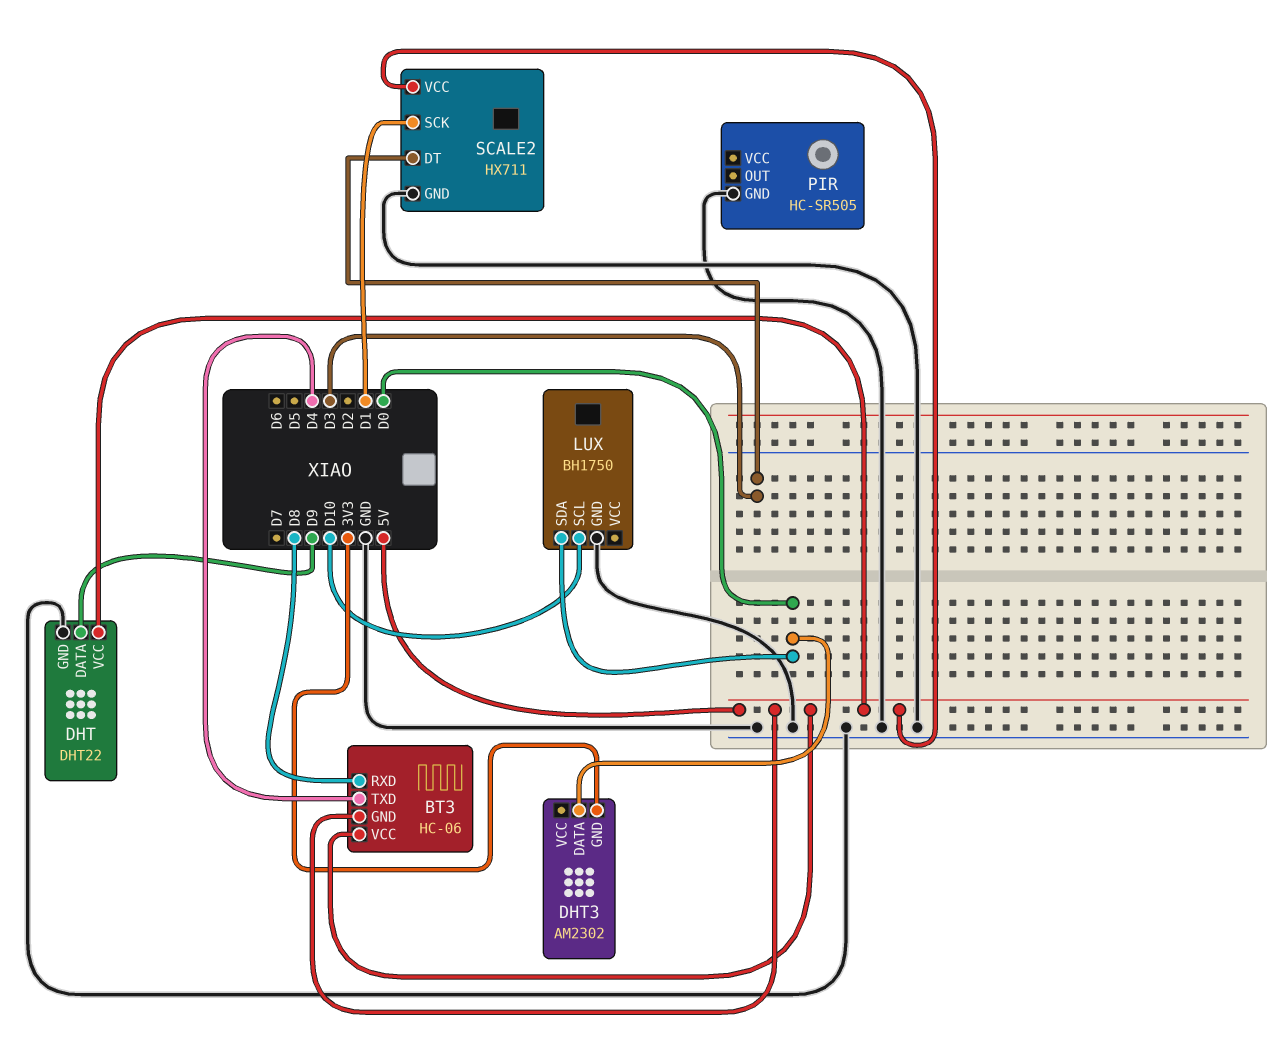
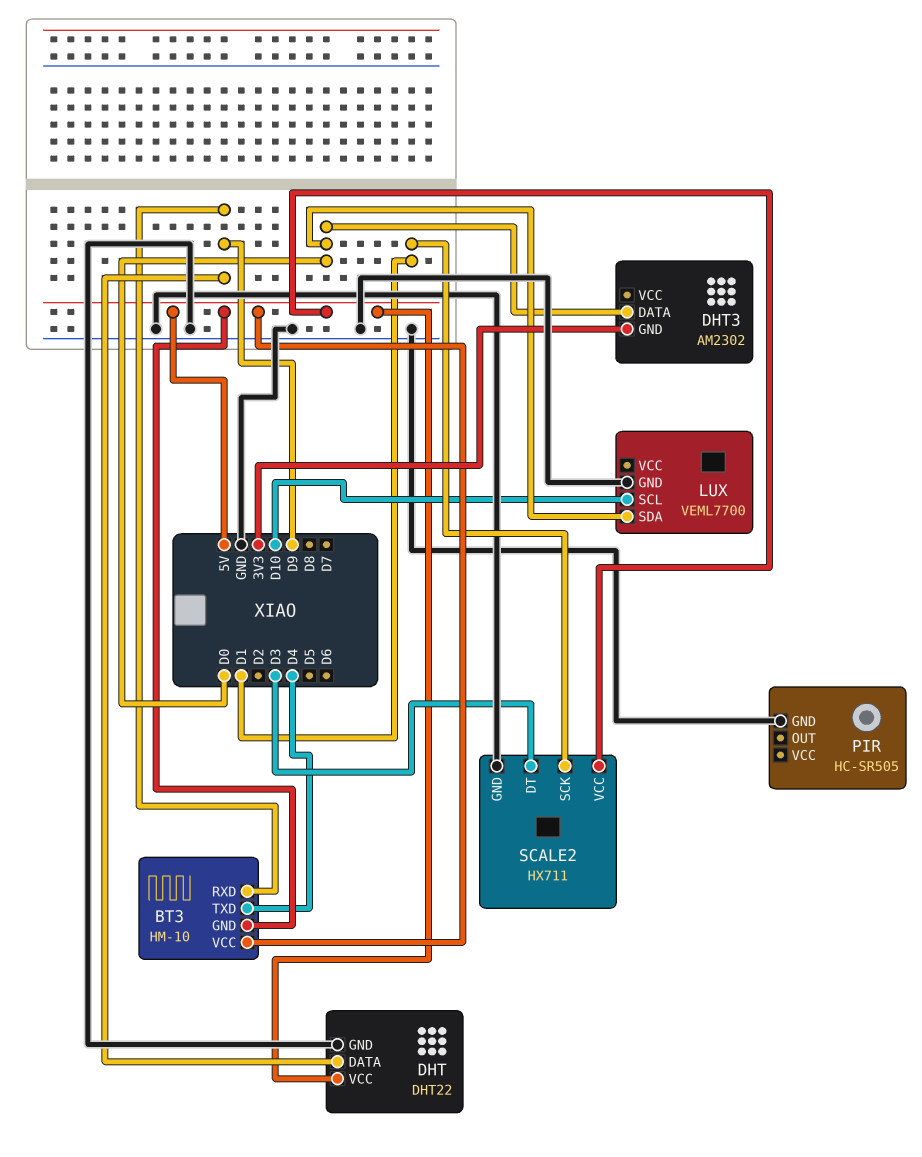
BT3: HC-06 -> HM-10
BT3 pin RXD: D8 -> D9
LUX: BH1750 -> VEML7700

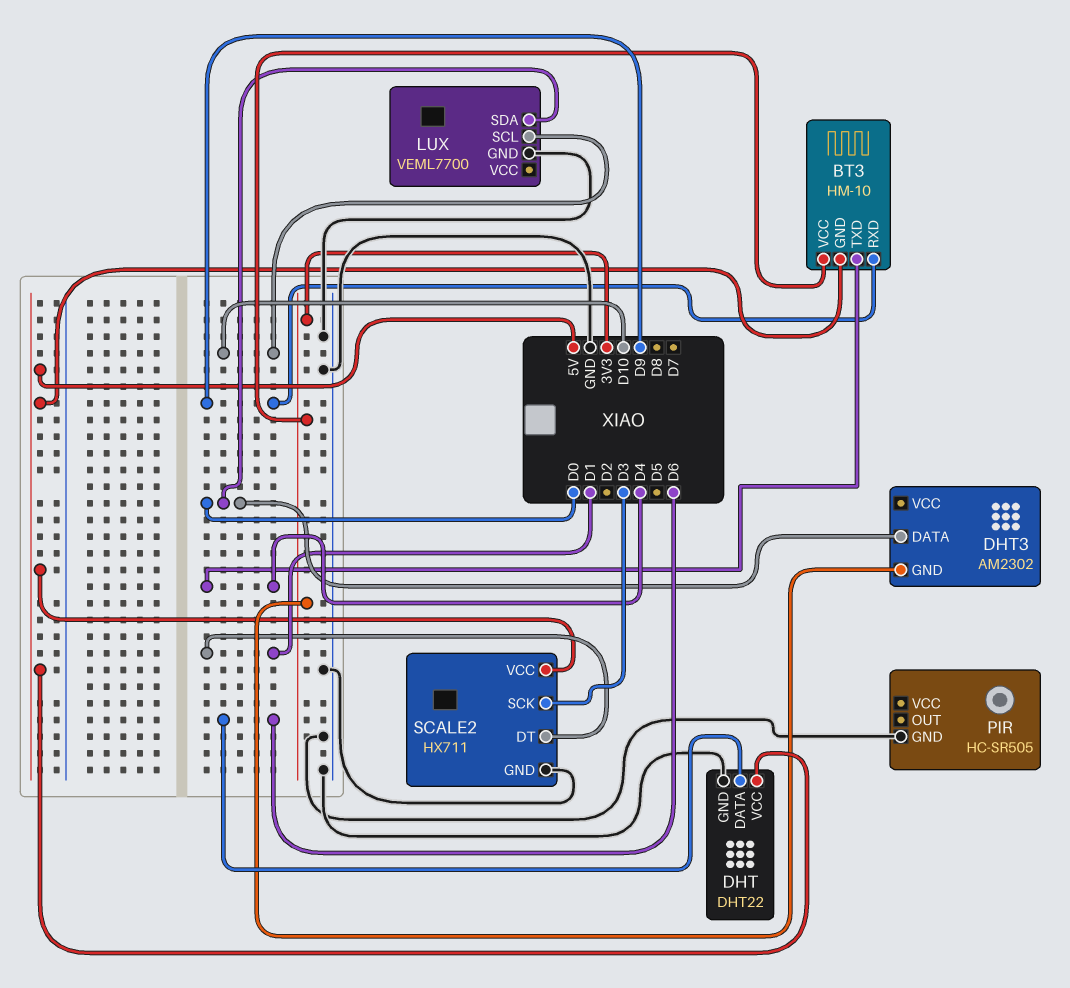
BT3 pin VCC: 5V -> 3V3
DHT pin DATA: D9 -> D6
SCALE2 pin DT: D3 -> D1
SCALE2 pin SCK: D1 -> D3

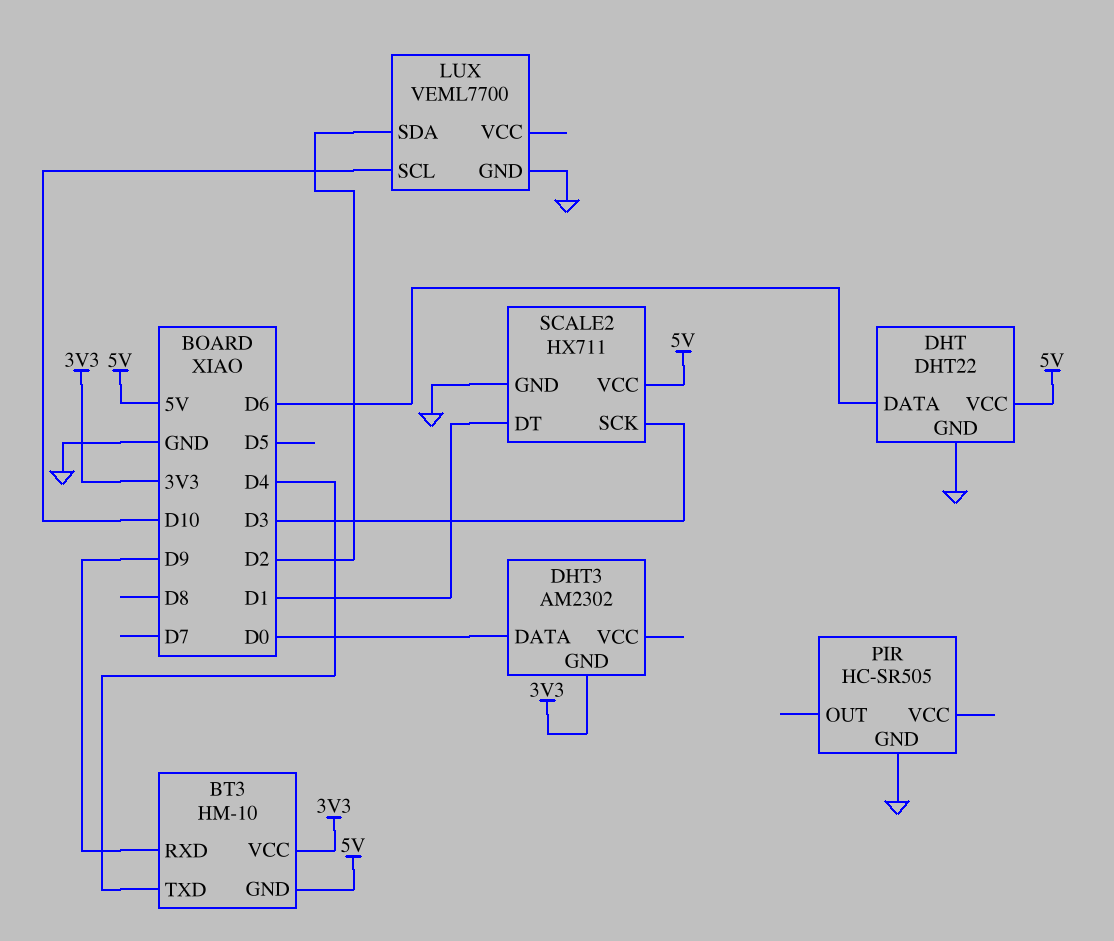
LUX pin SDA: D0 -> D2

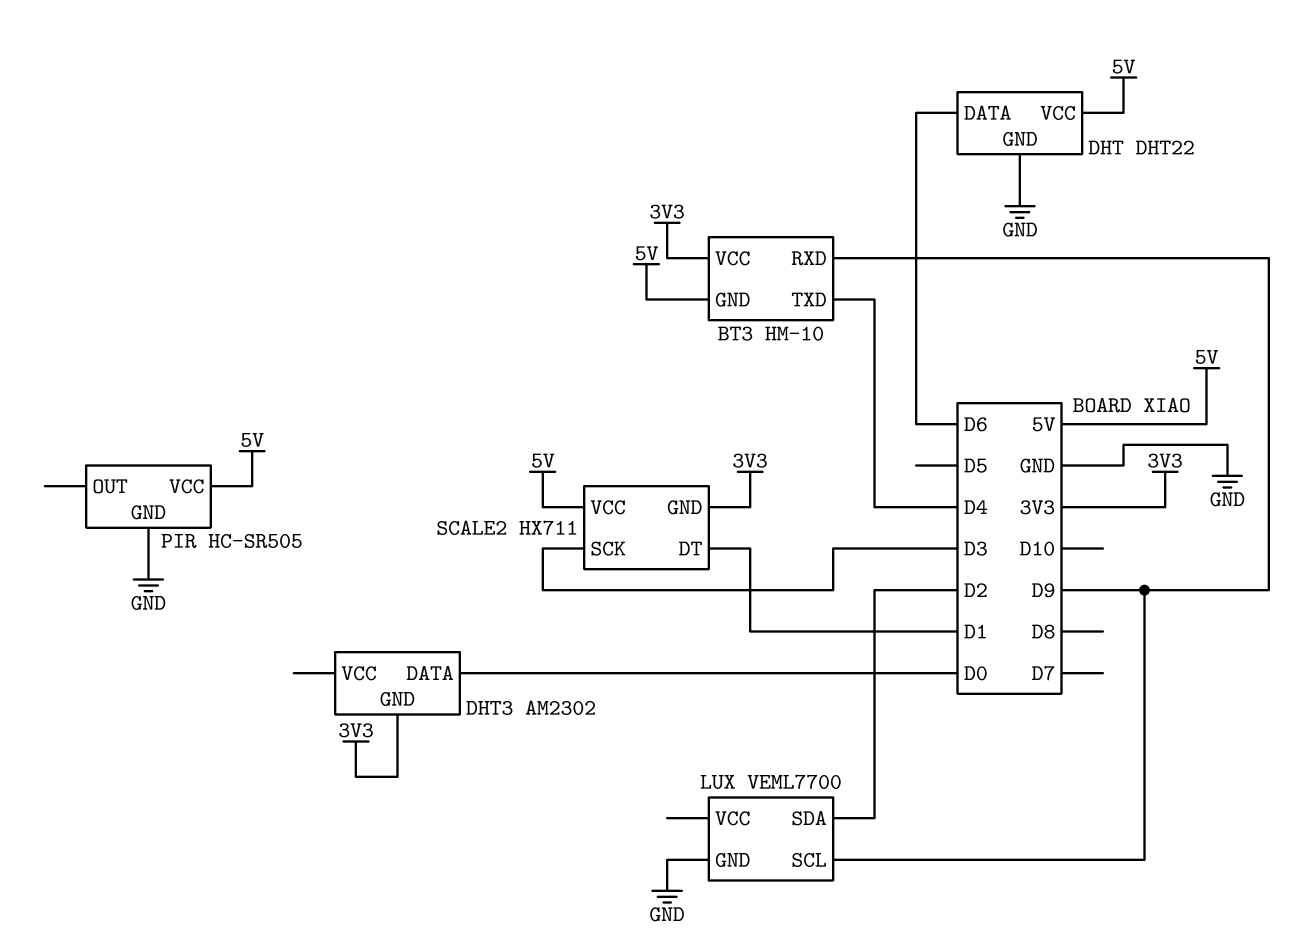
LUX pin SCL: D10 -> D9
PIR pin VCC: none -> 5V
SCALE2 pin GND: GND -> 3V3

